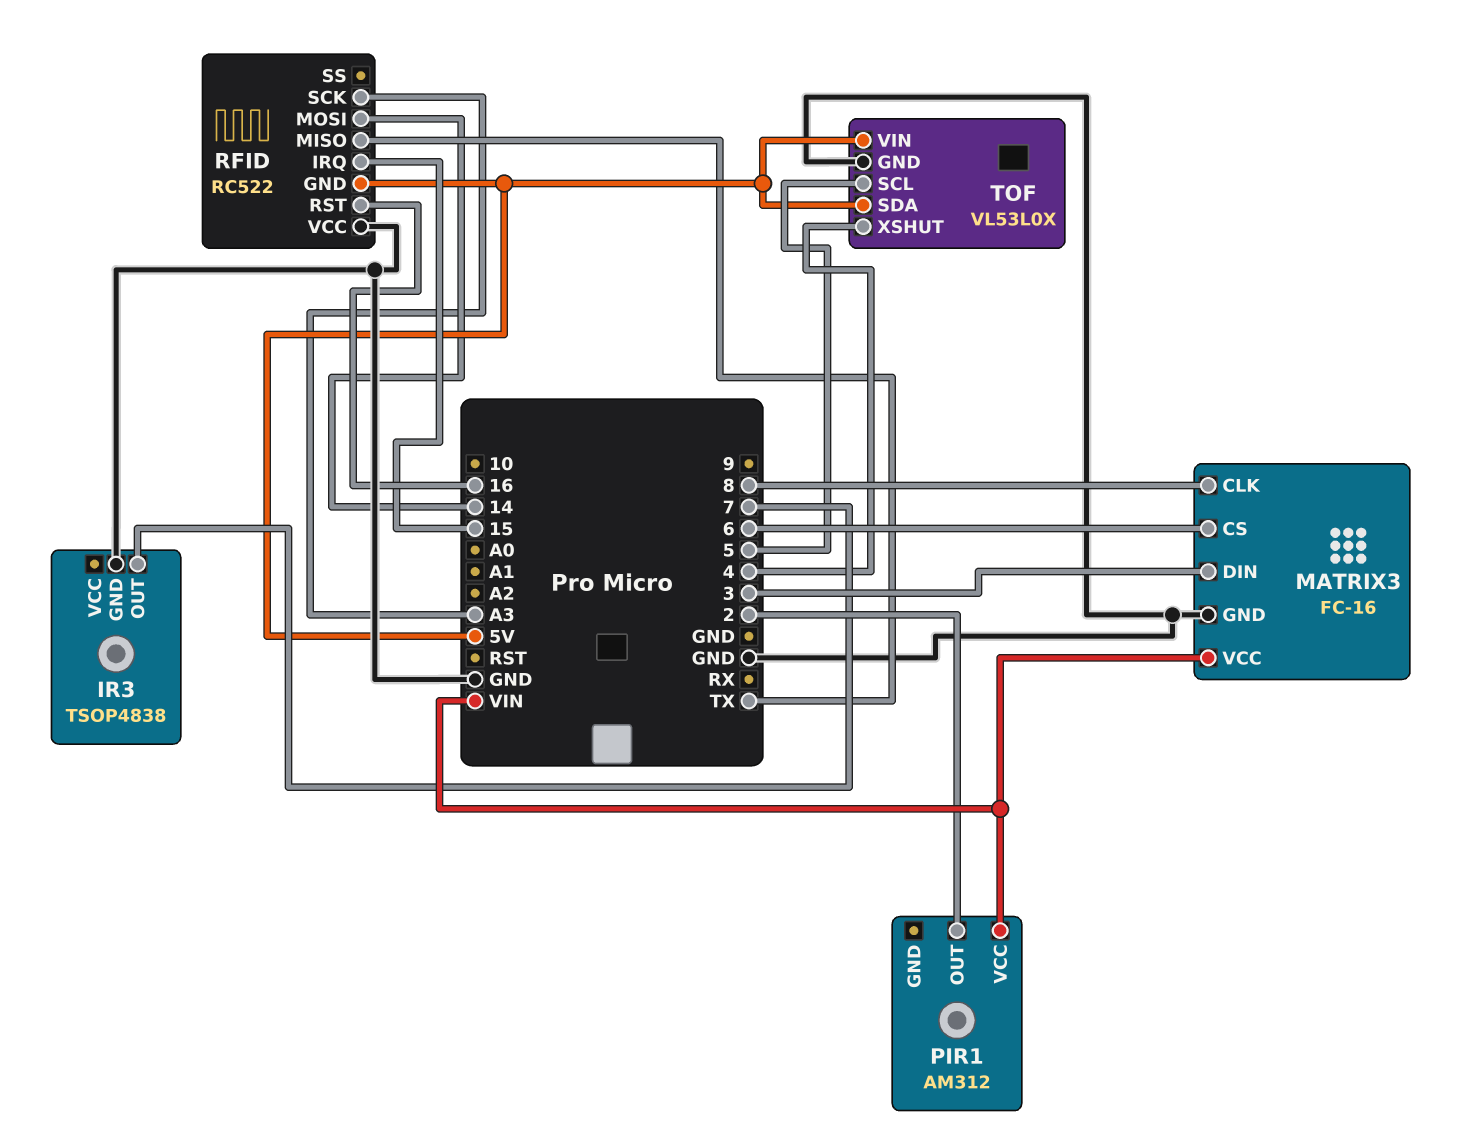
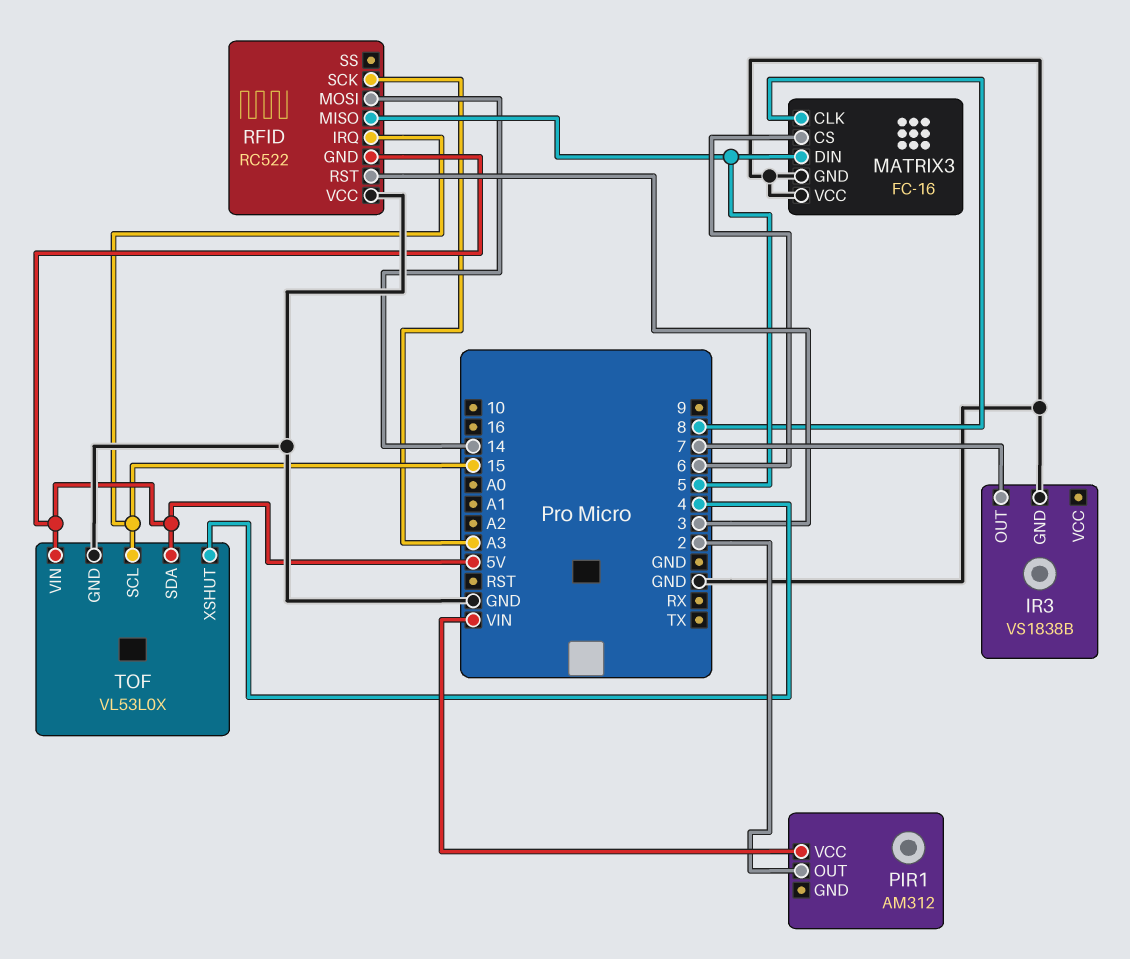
IR3: TSOP4838 -> VS1838B
MATRIX3 pin DIN: 3 -> 5
MATRIX3 pin VCC: VIN -> GND
RFID pin MISO: TX -> 5
RFID pin RST: 16 -> 3
TOF pin SCL: 5 -> 15

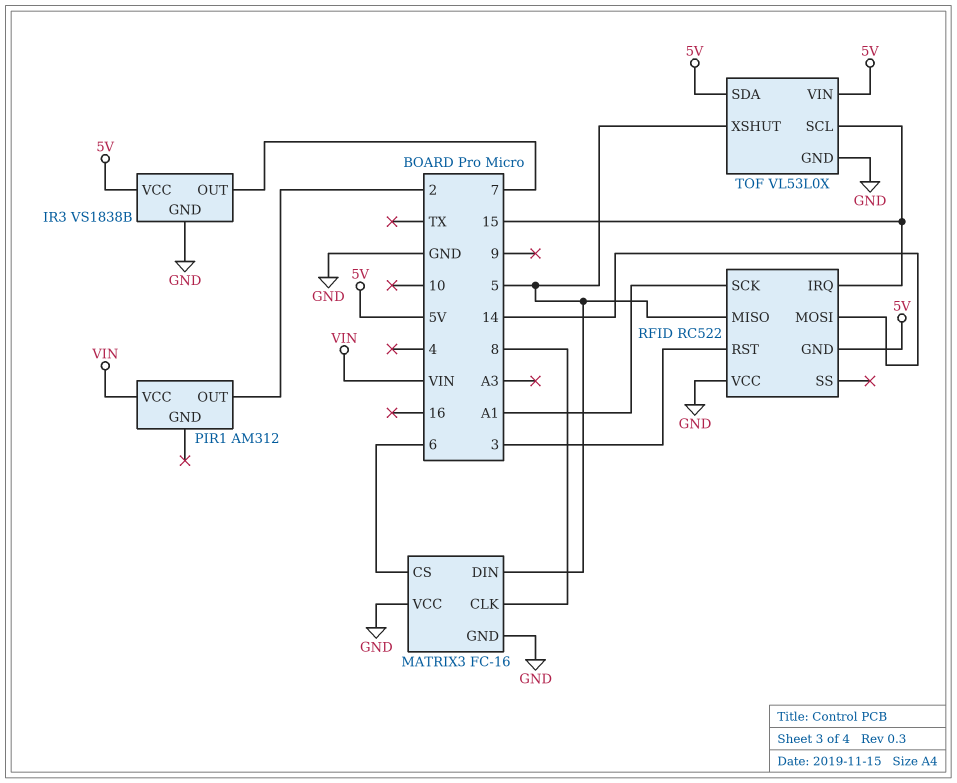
IR3 pin VCC: none -> 5V
RFID pin SCK: A3 -> A1
TOF pin XSHUT: 4 -> 5

